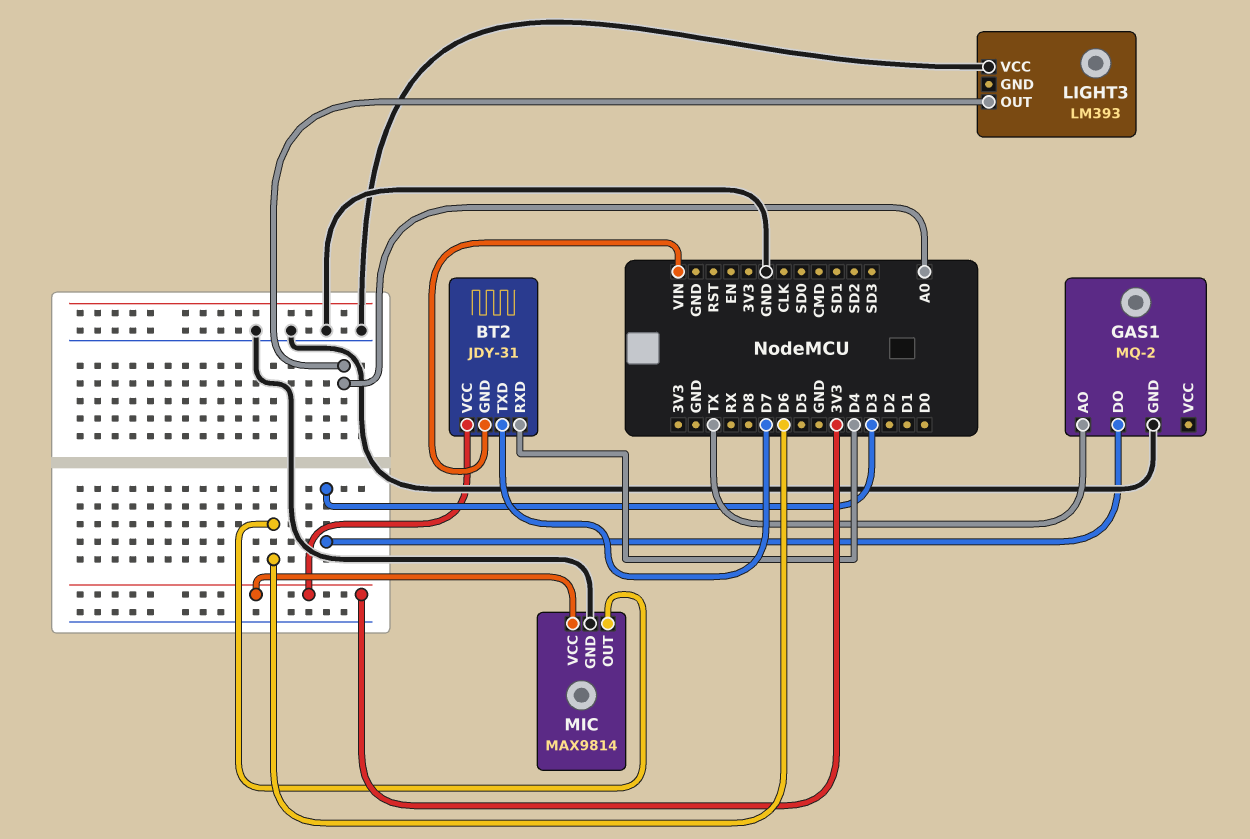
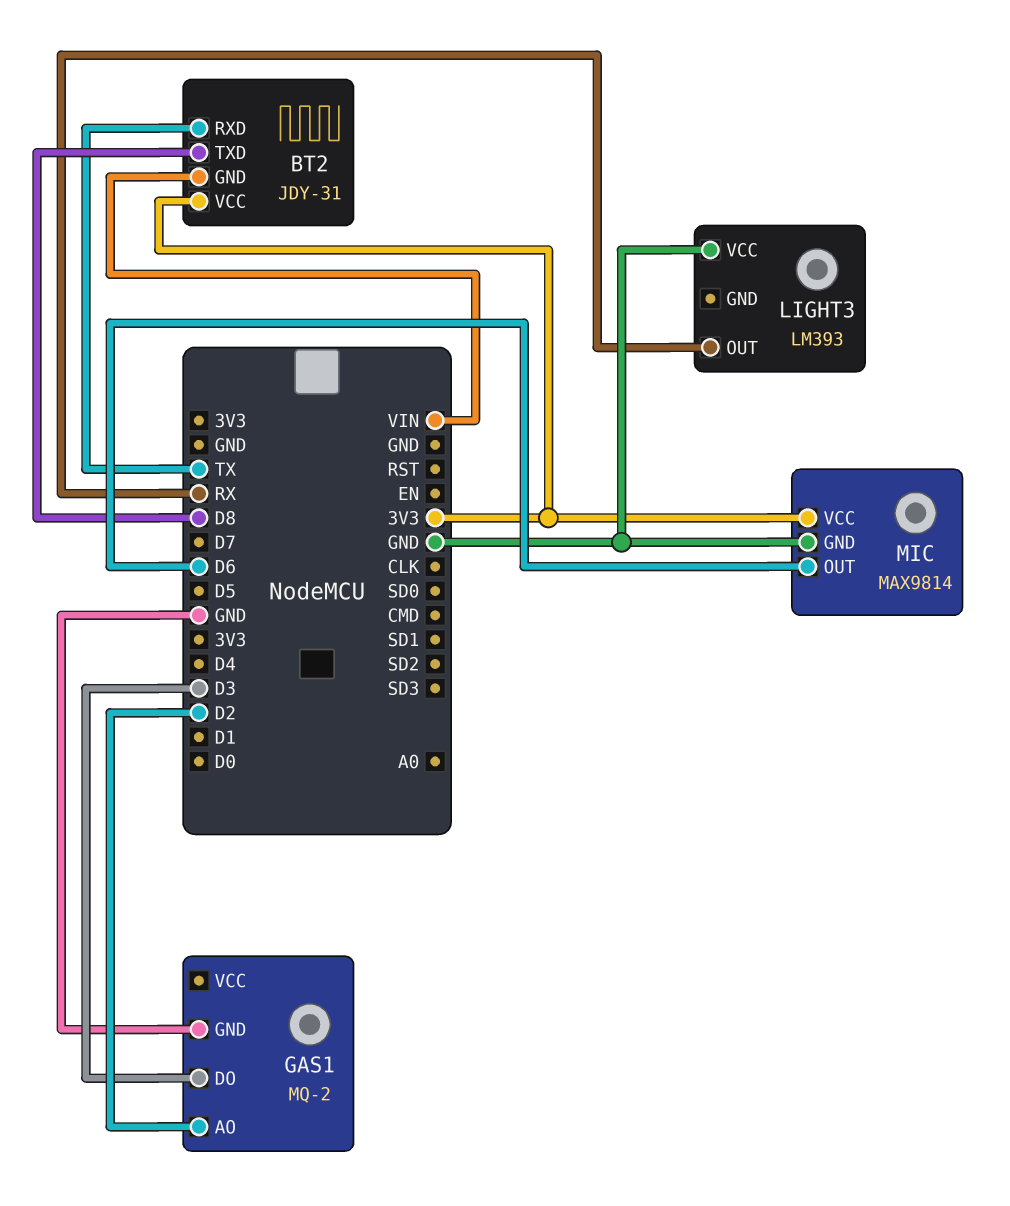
BT2 pin RXD: D4 -> TX
BT2 pin TXD: D7 -> D8
GAS1 pin AO: TX -> D2
LIGHT3 pin OUT: A0 -> RX

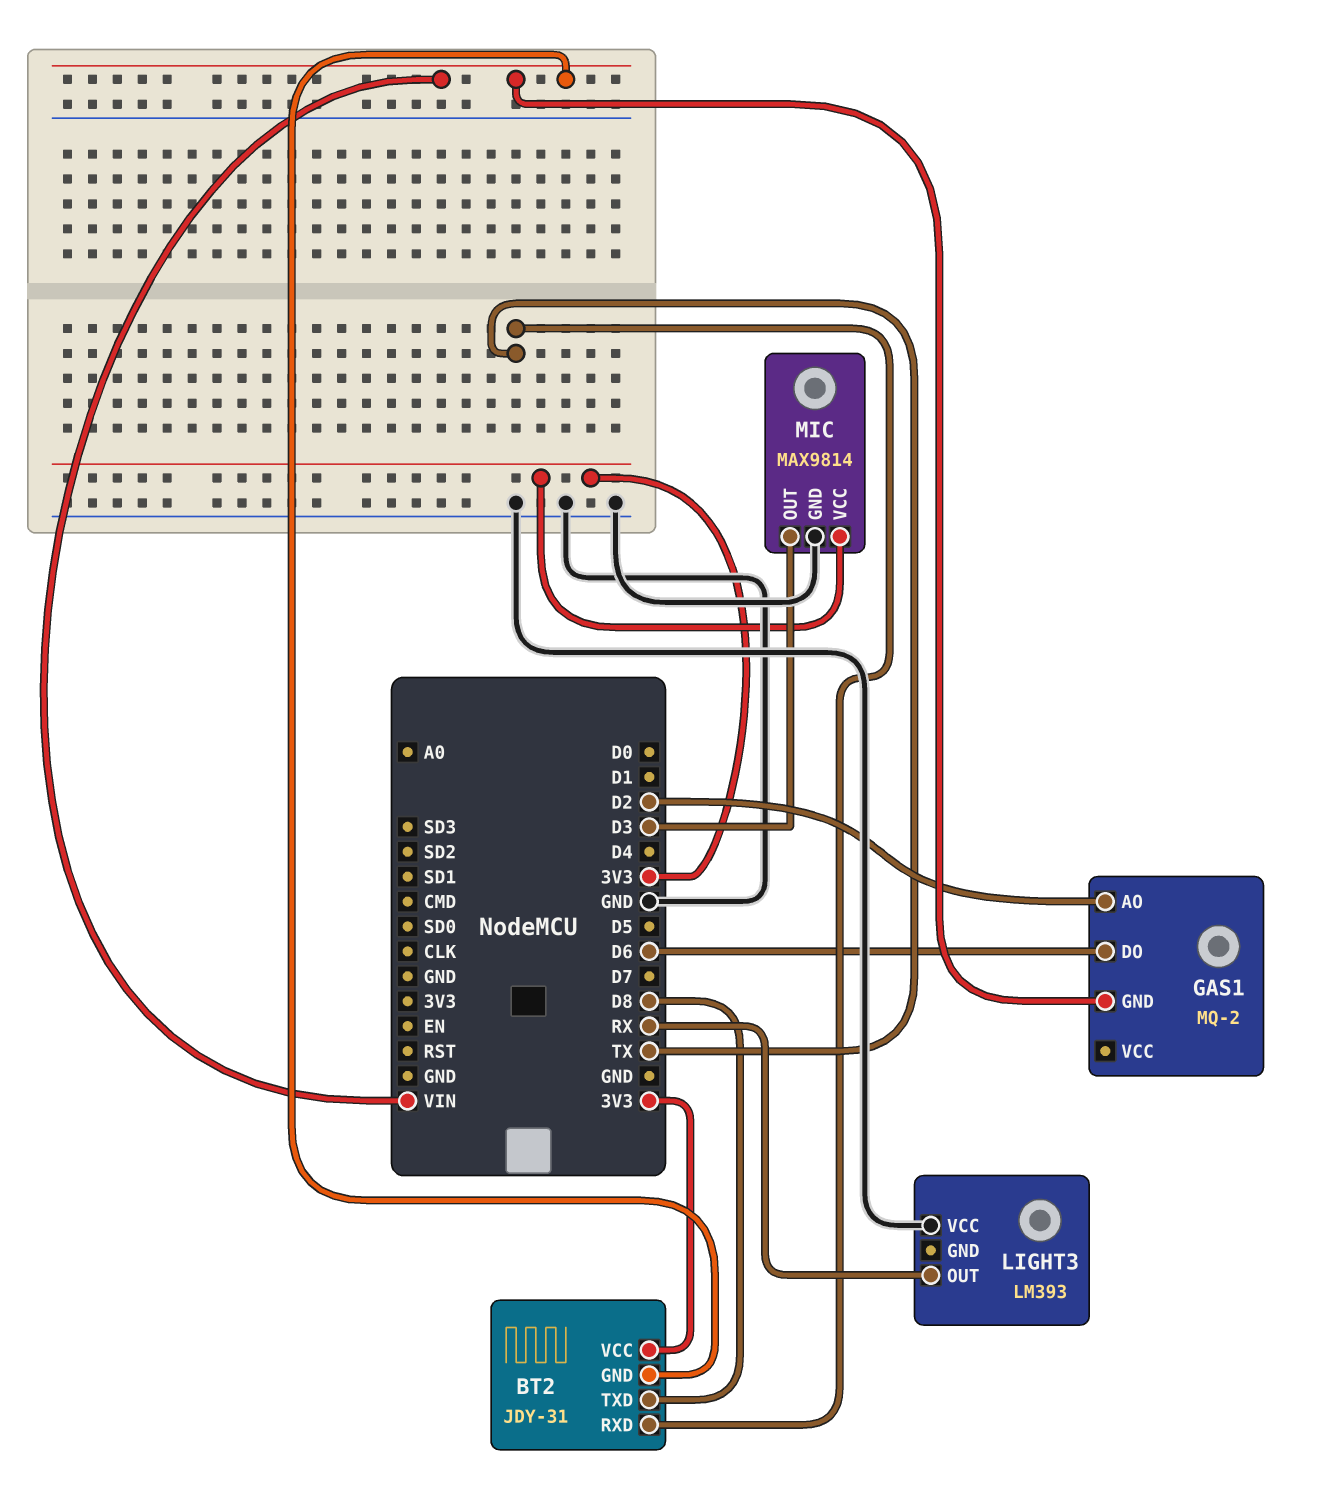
GAS1 pin DO: D3 -> D6
GAS1 pin GND: GND -> VIN
MIC pin OUT: D6 -> D3

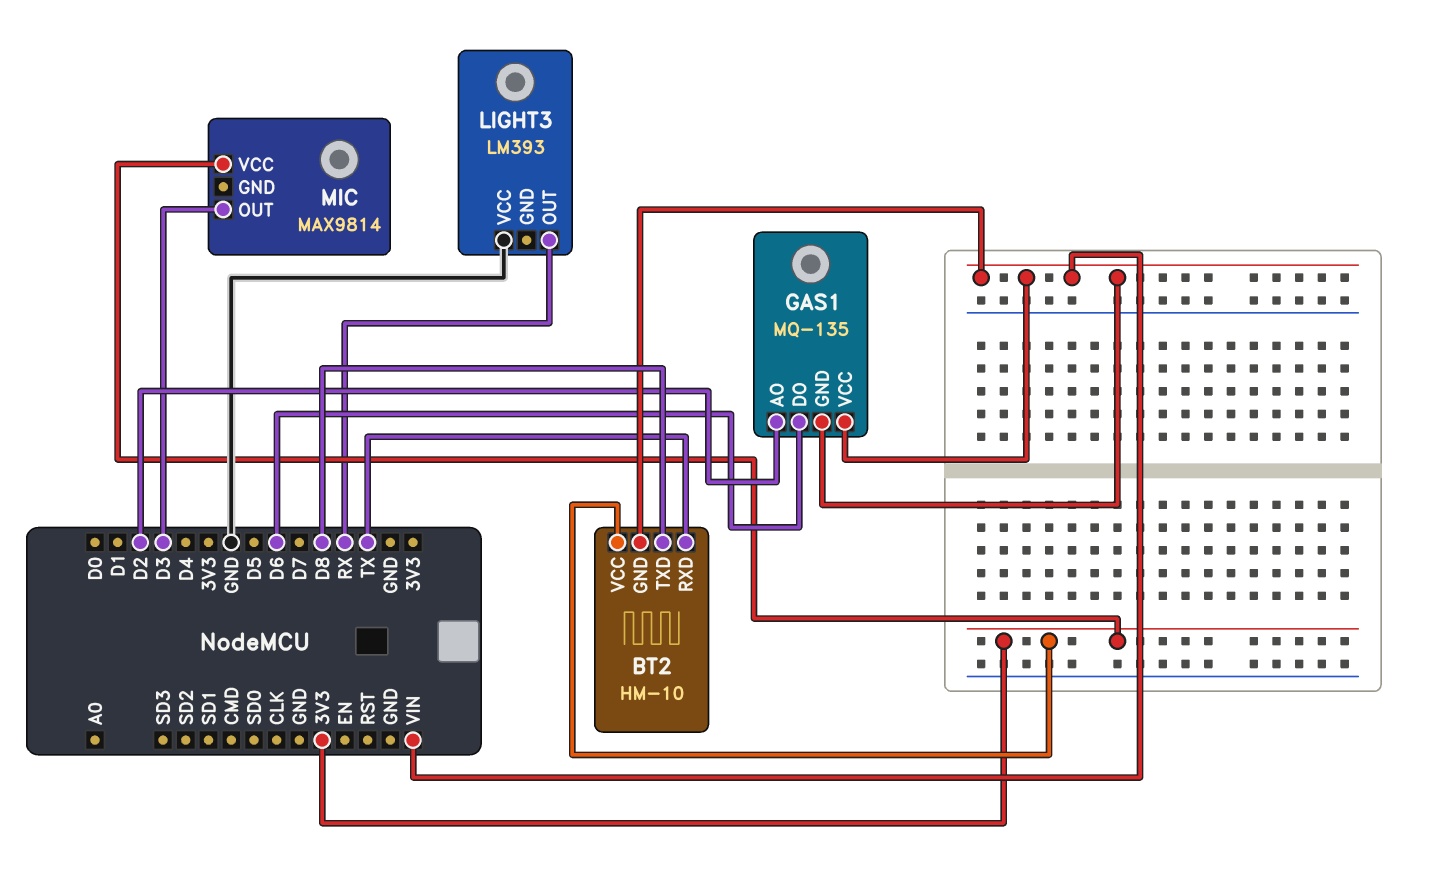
BT2: JDY-31 -> HM-10
GAS1: MQ-2 -> MQ-135
GAS1 pin VCC: none -> VIN
MIC pin GND: GND -> none

